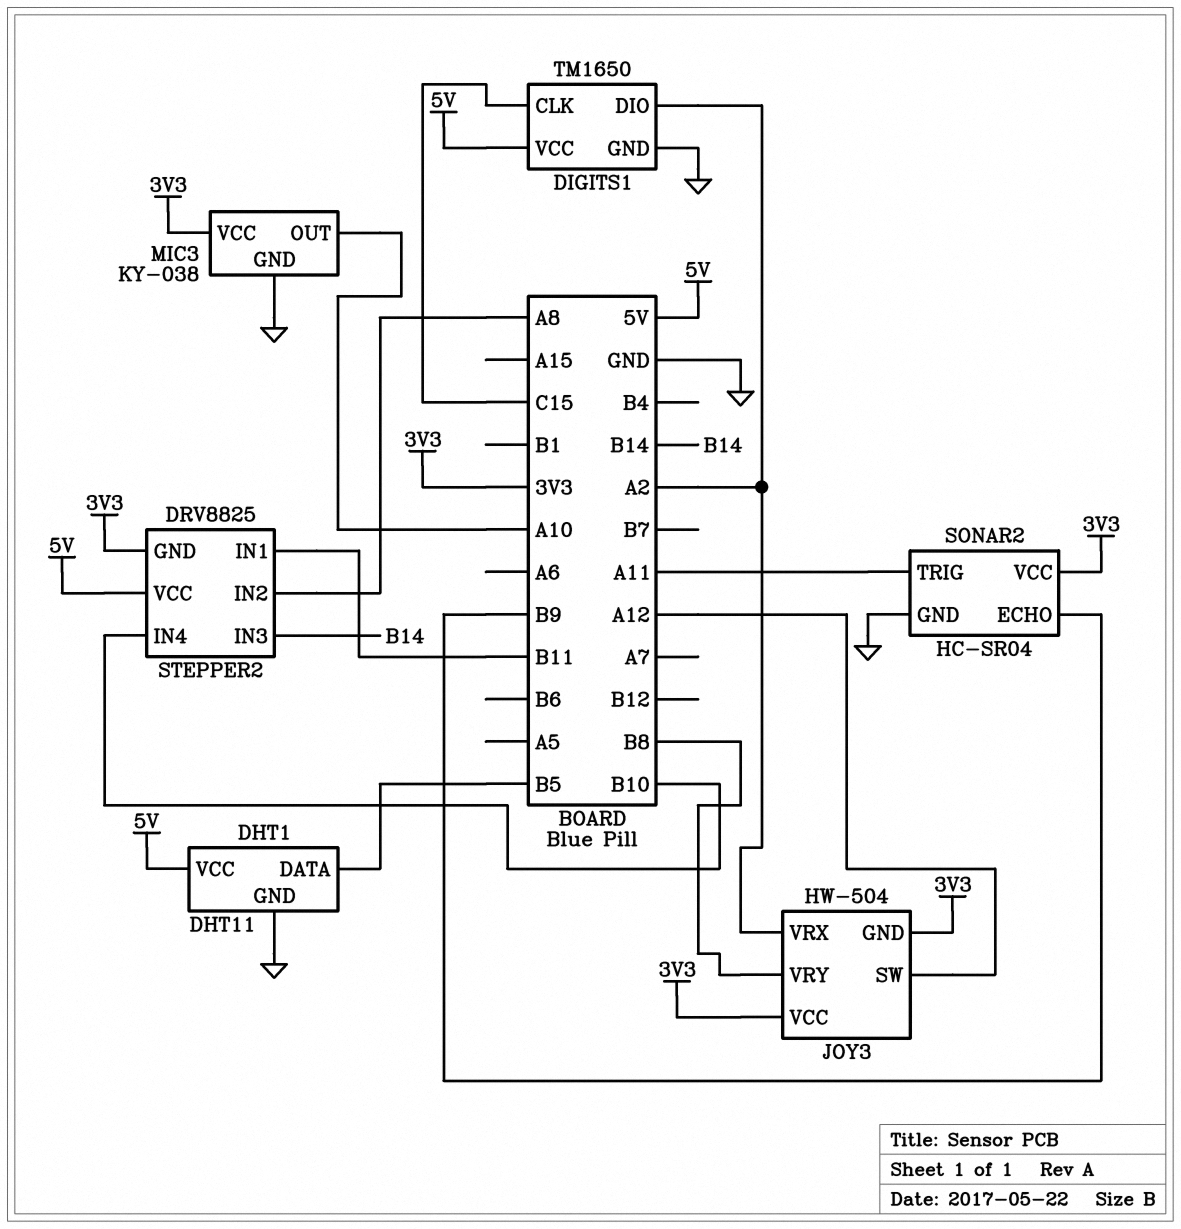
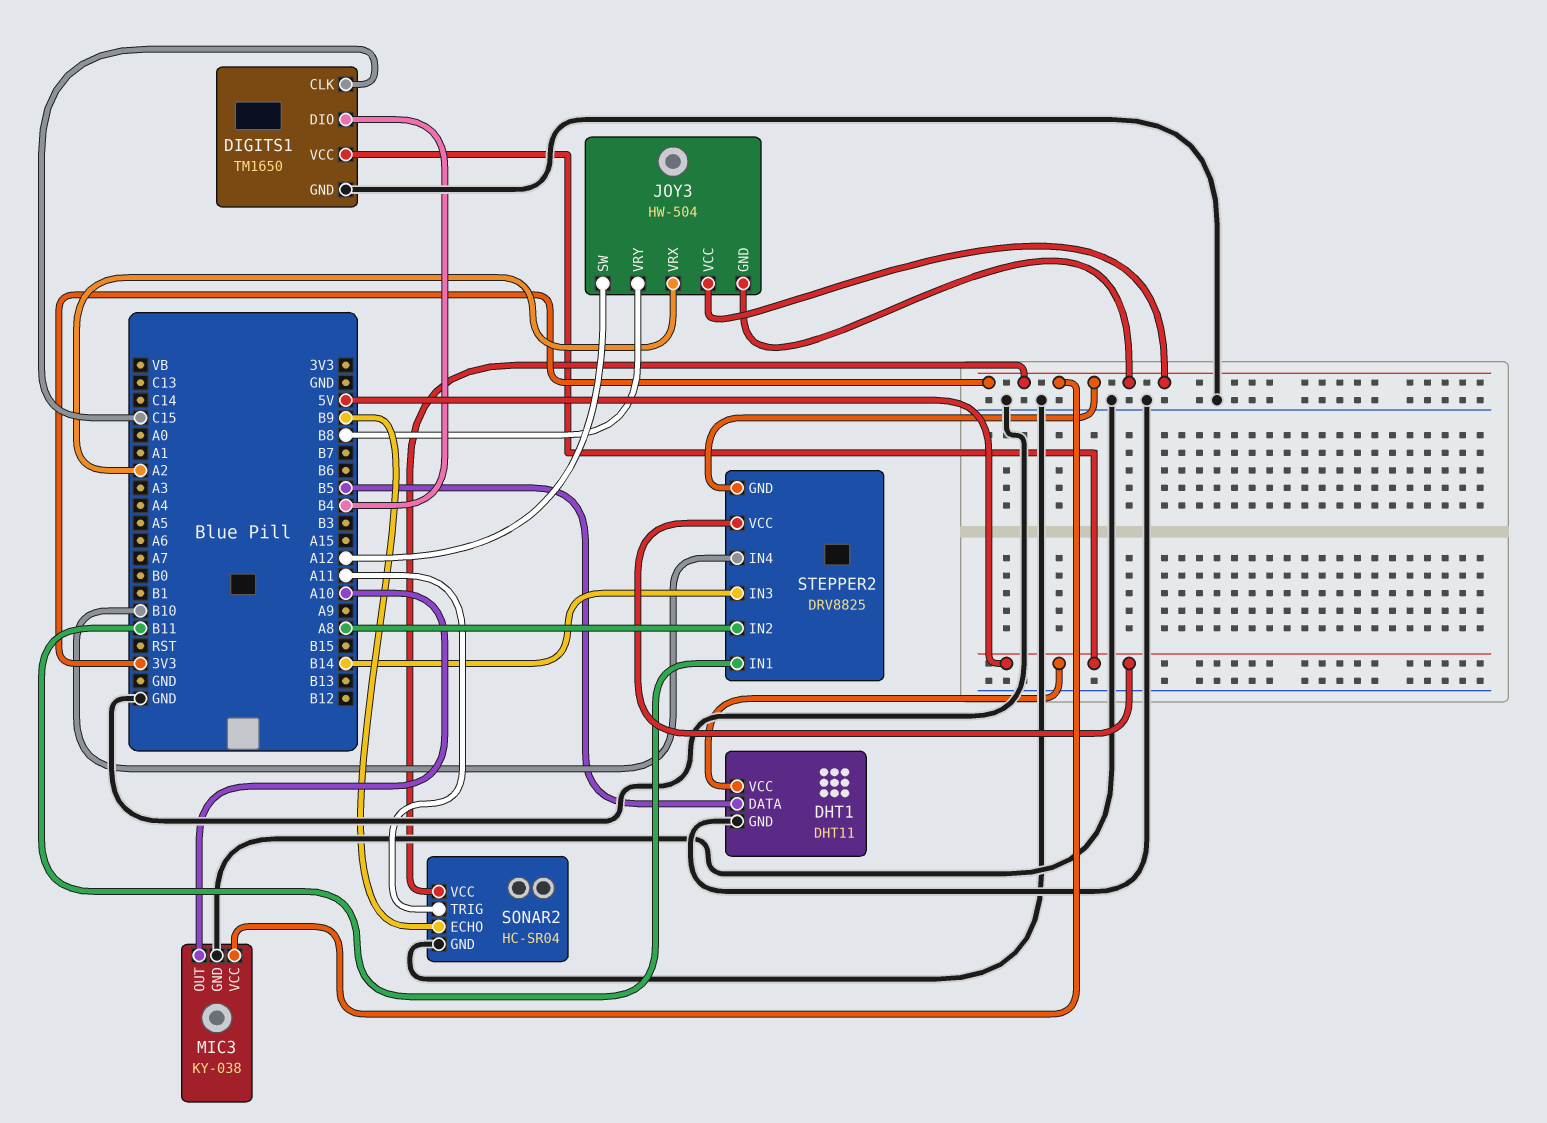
DIGITS1 pin DIO: A2 -> B4

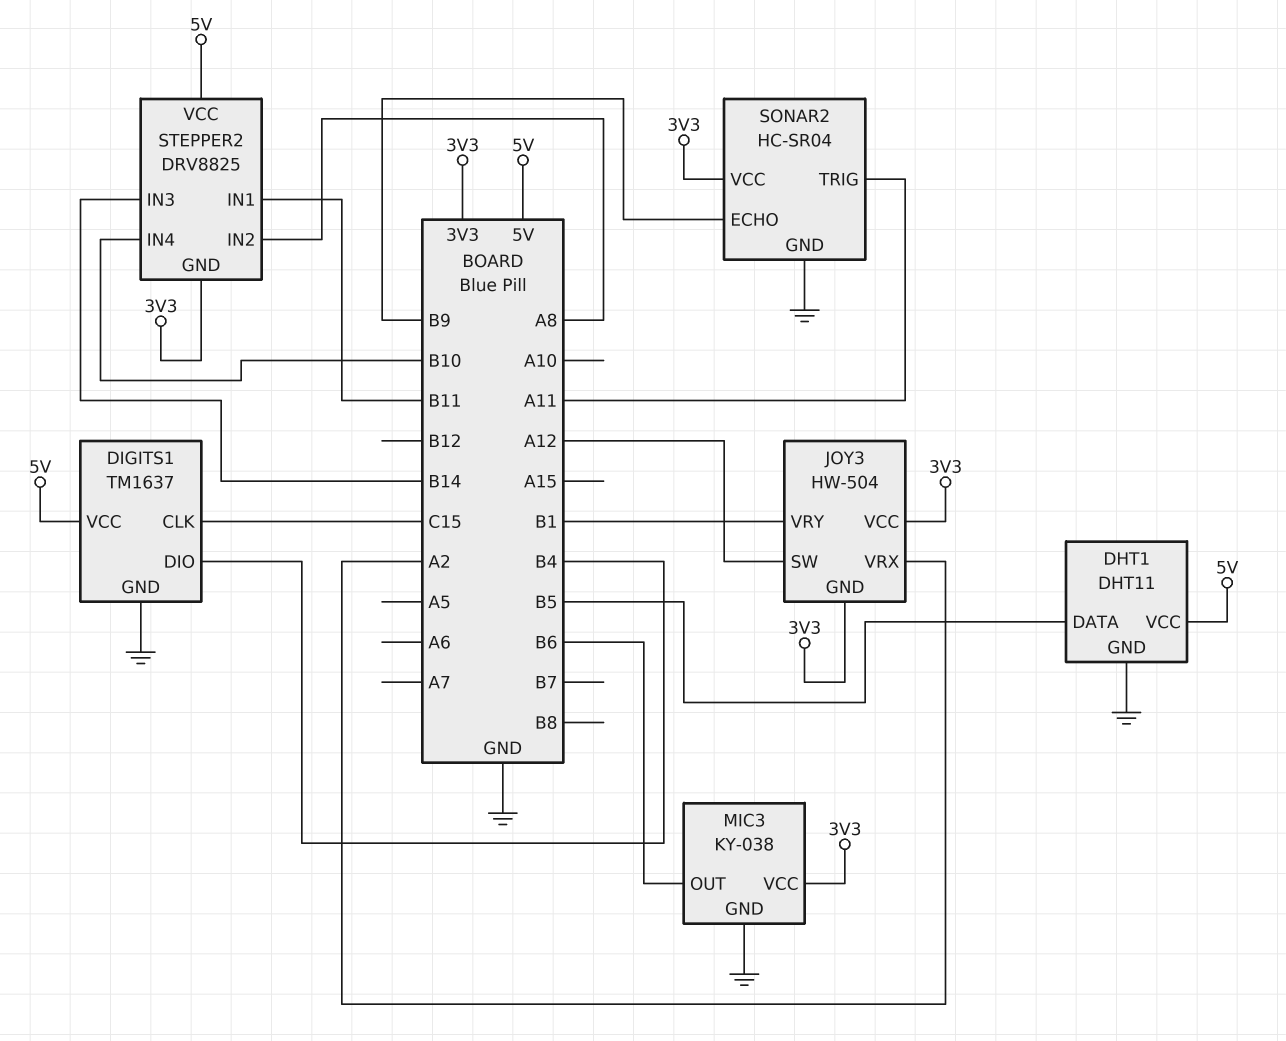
DIGITS1: TM1650 -> TM1637
JOY3 pin VRY: B8 -> B1
MIC3 pin OUT: A10 -> B6

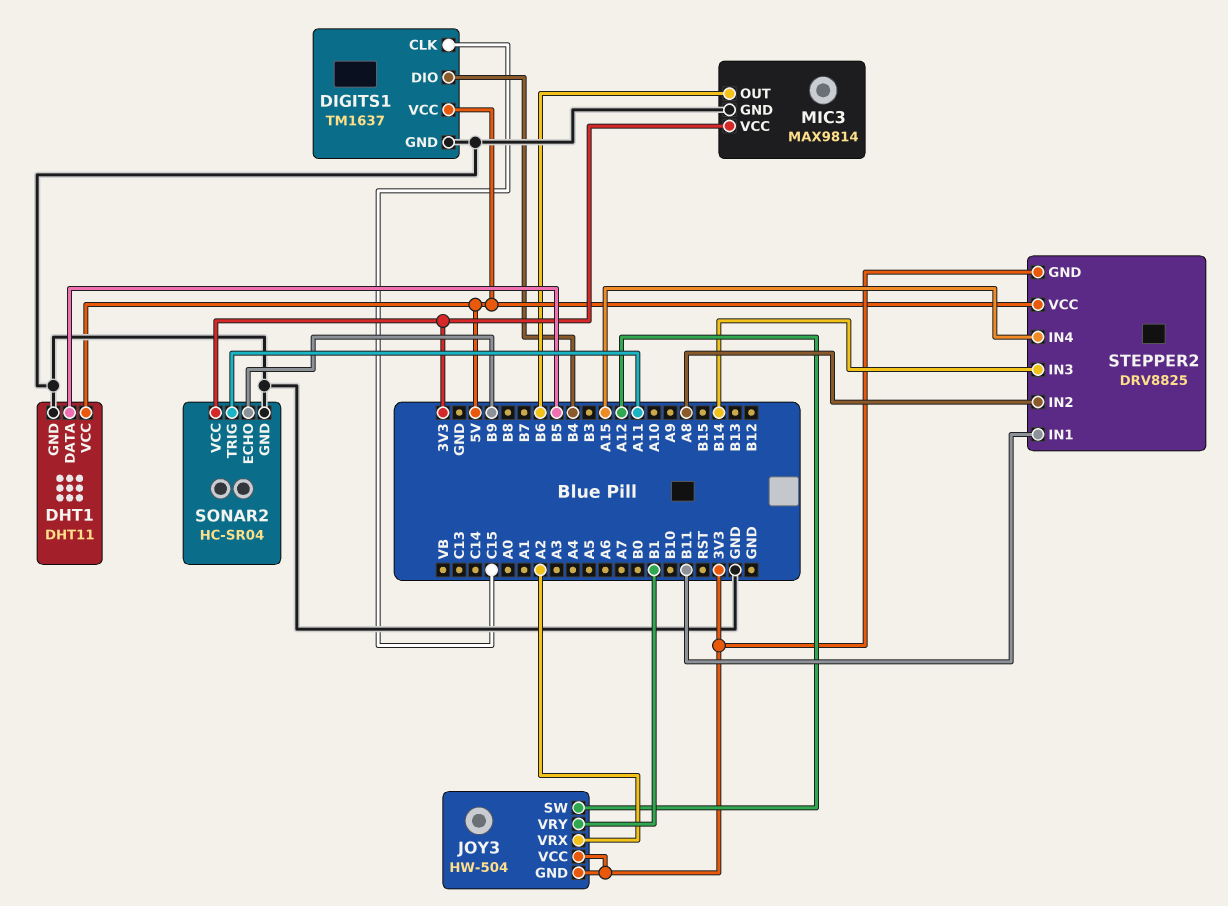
MIC3: KY-038 -> MAX9814
STEPPER2 pin IN4: B10 -> A15

